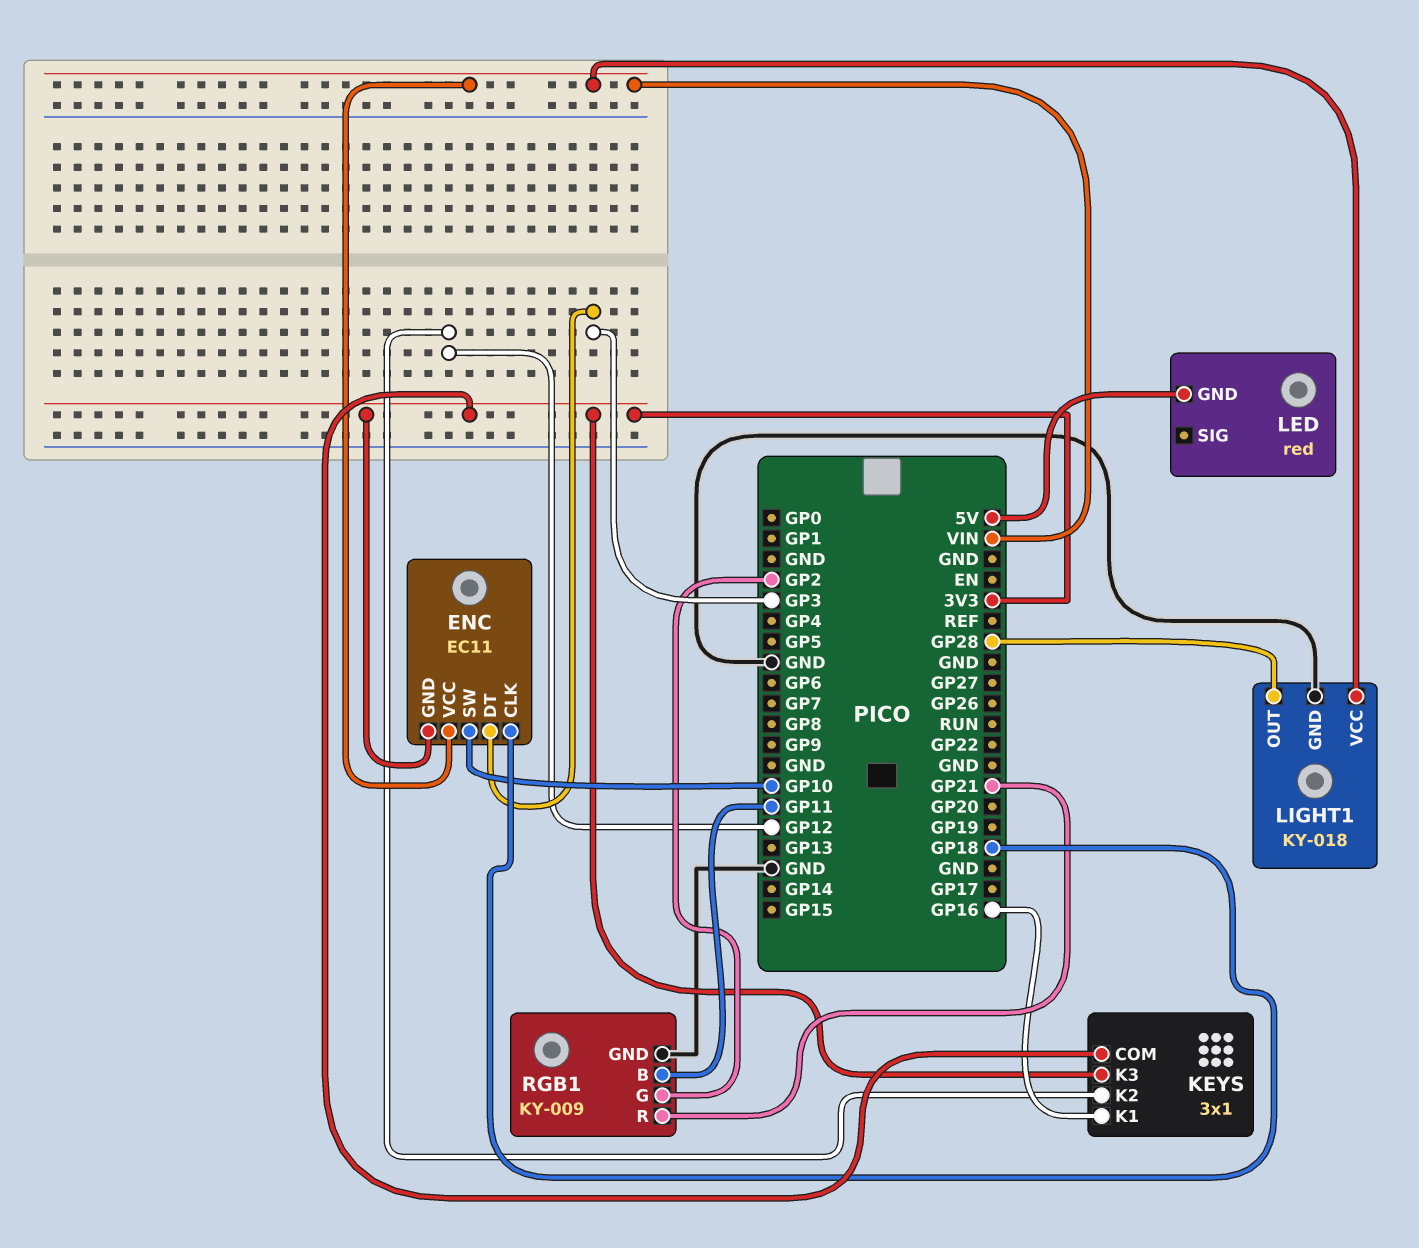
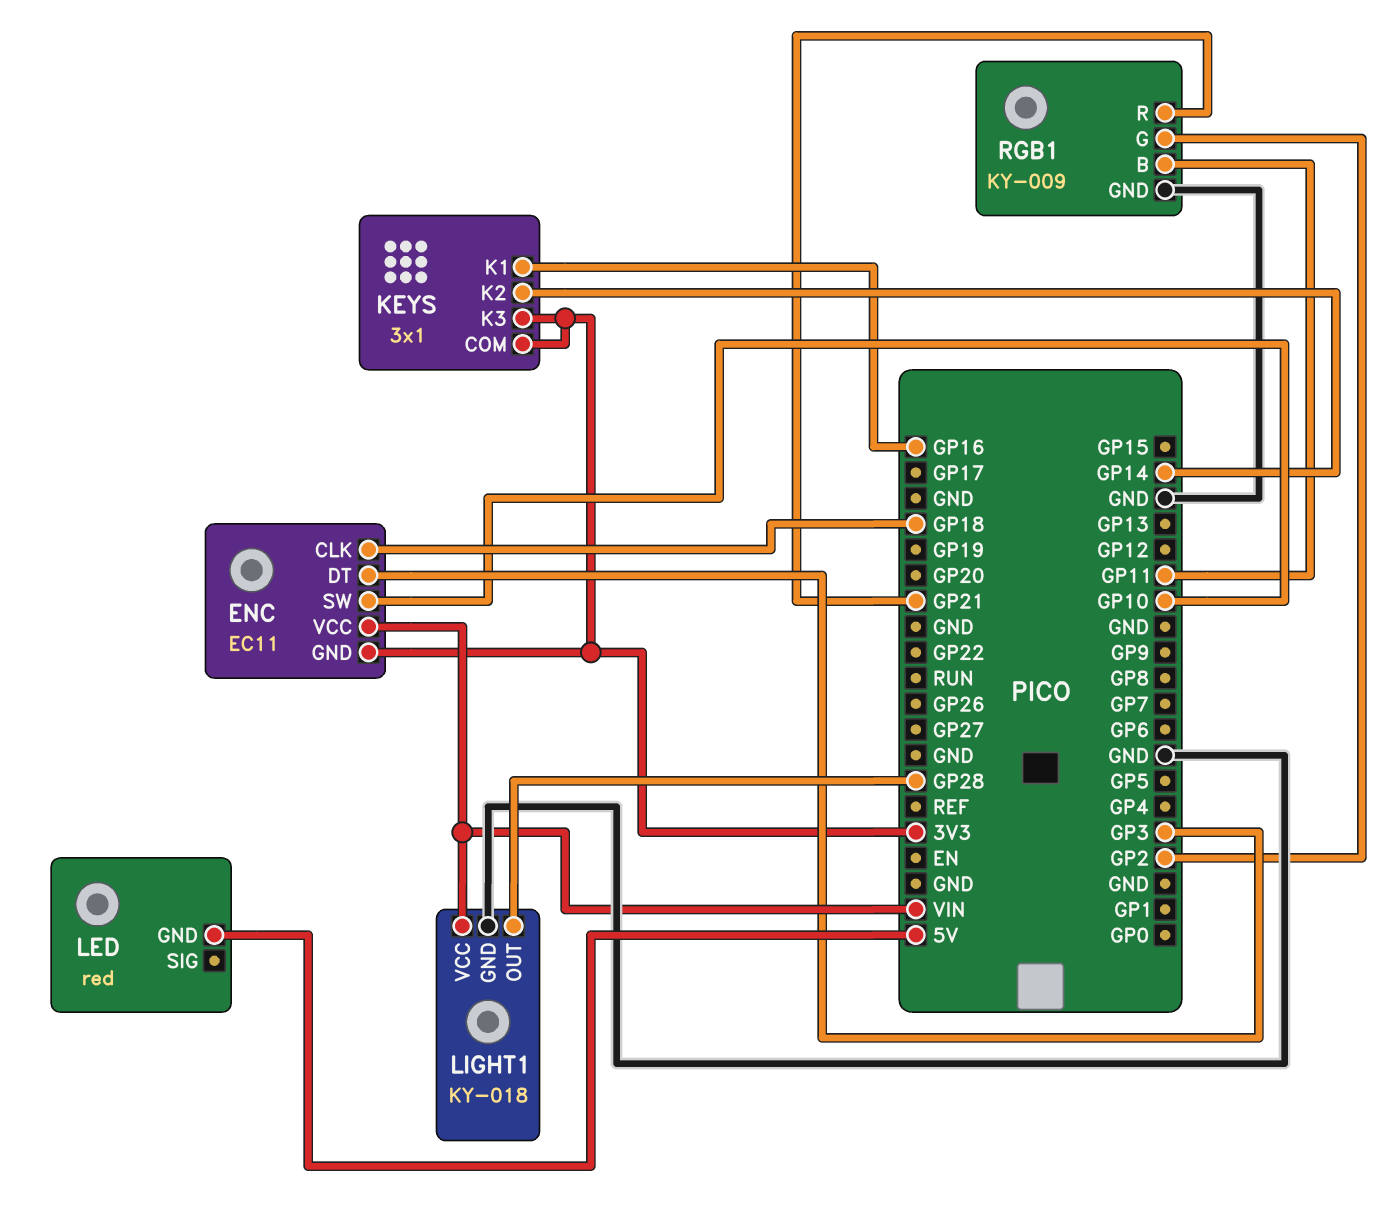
KEYS pin K2: GP12 -> GP14

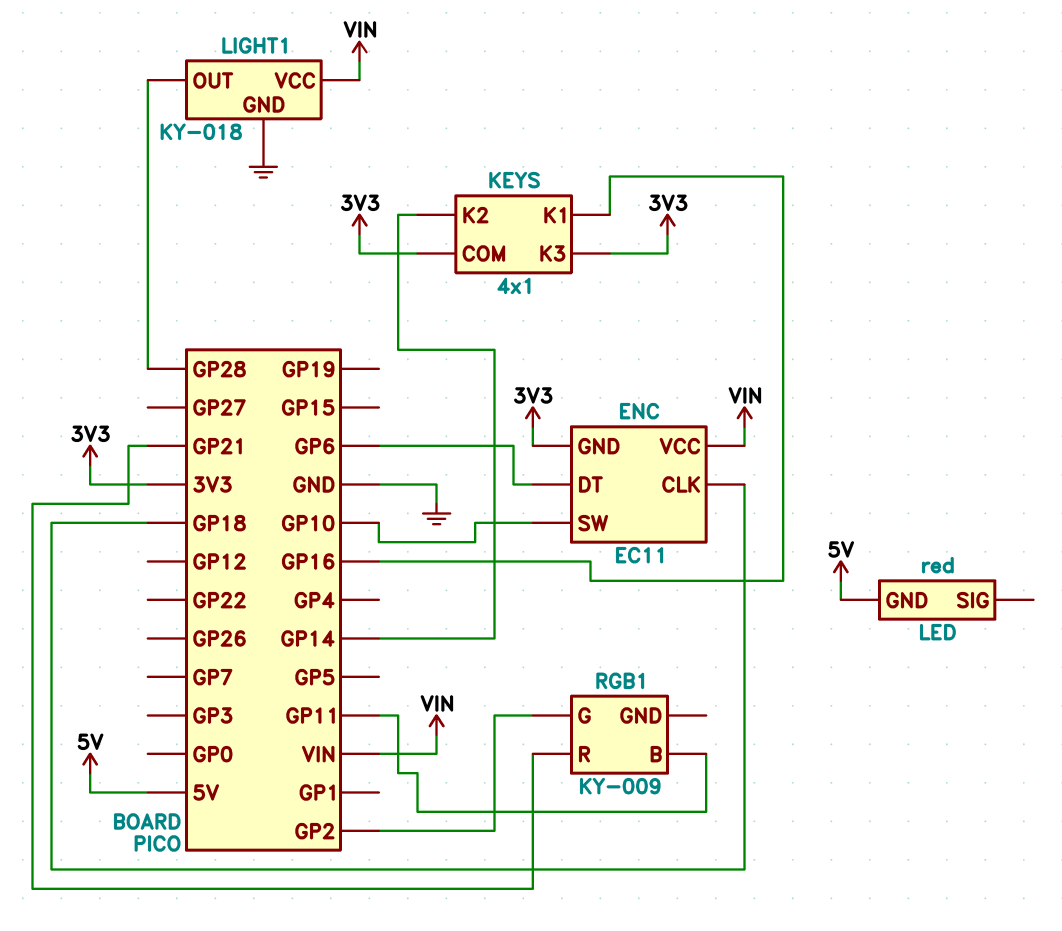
ENC pin DT: GP3 -> GP6
KEYS: 3x1 -> 4x1
RGB1 pin GND: GND -> none

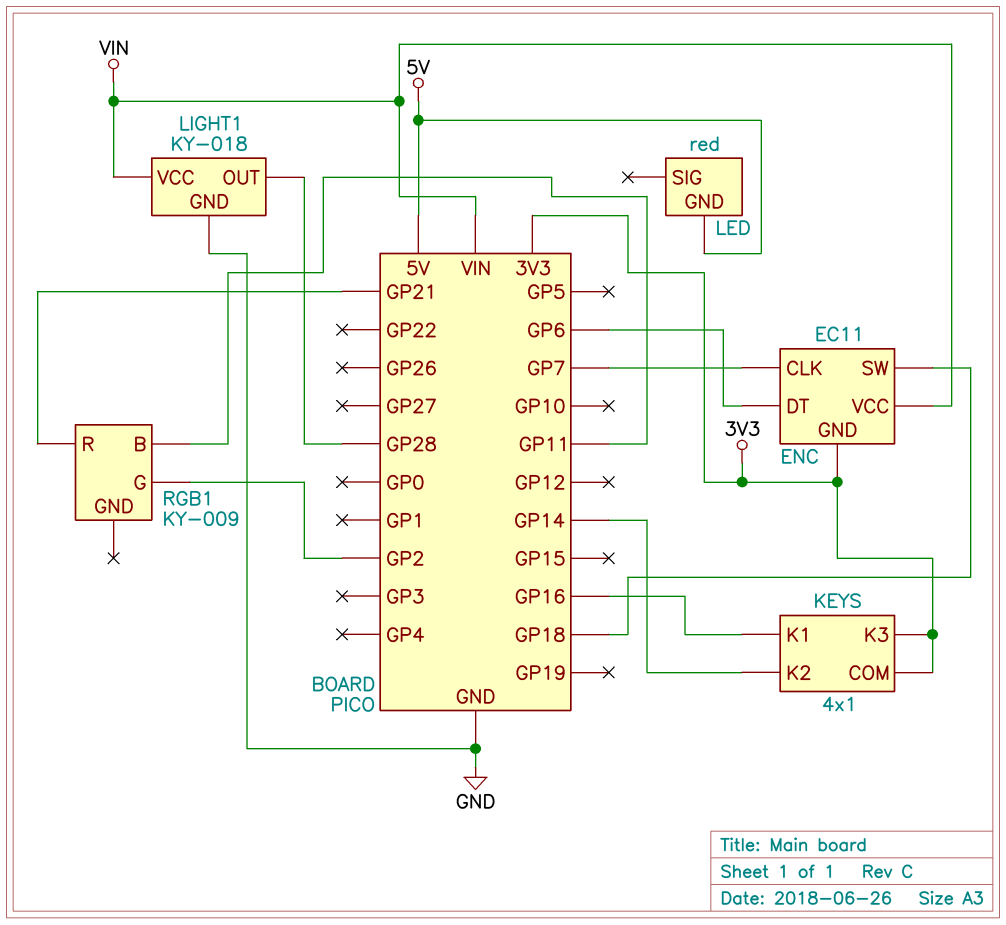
ENC pin CLK: GP18 -> GP7
ENC pin SW: GP10 -> GP18

